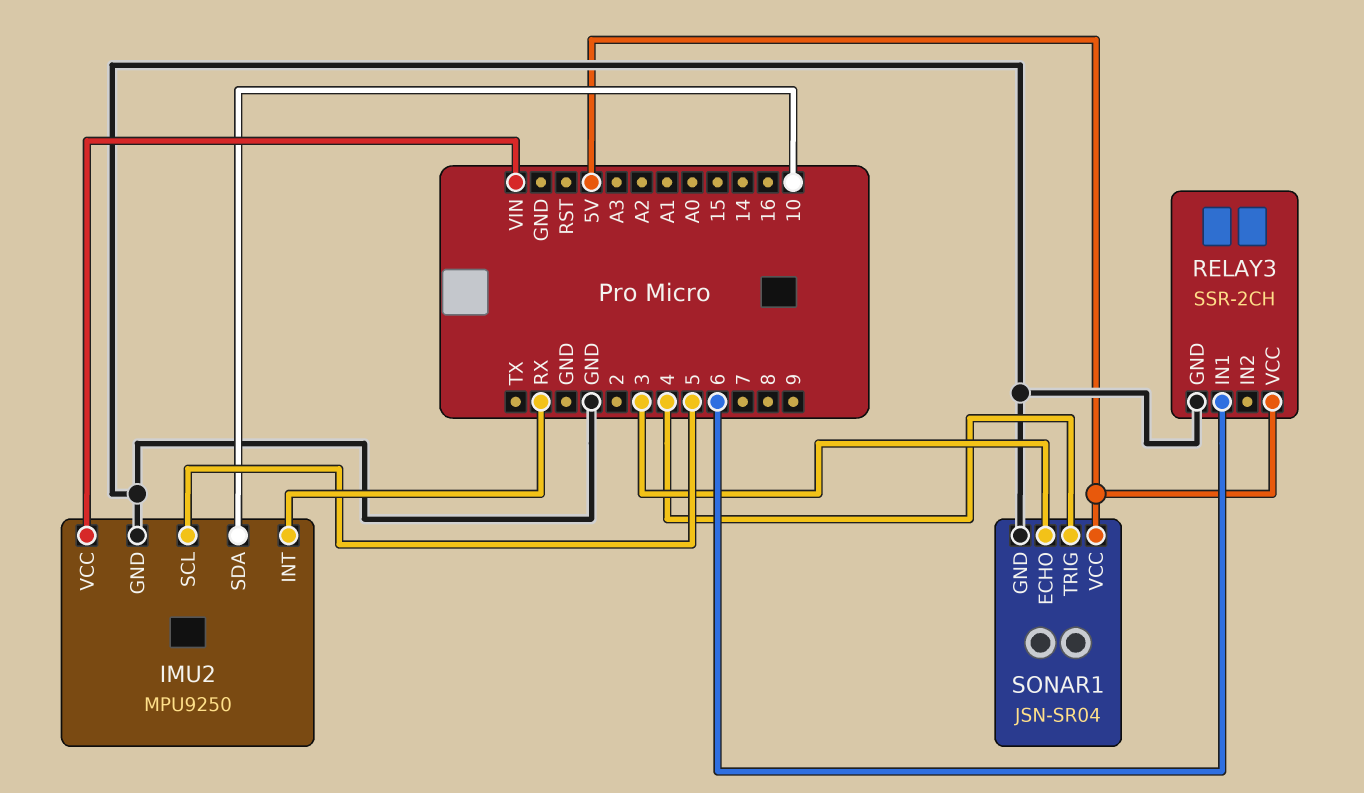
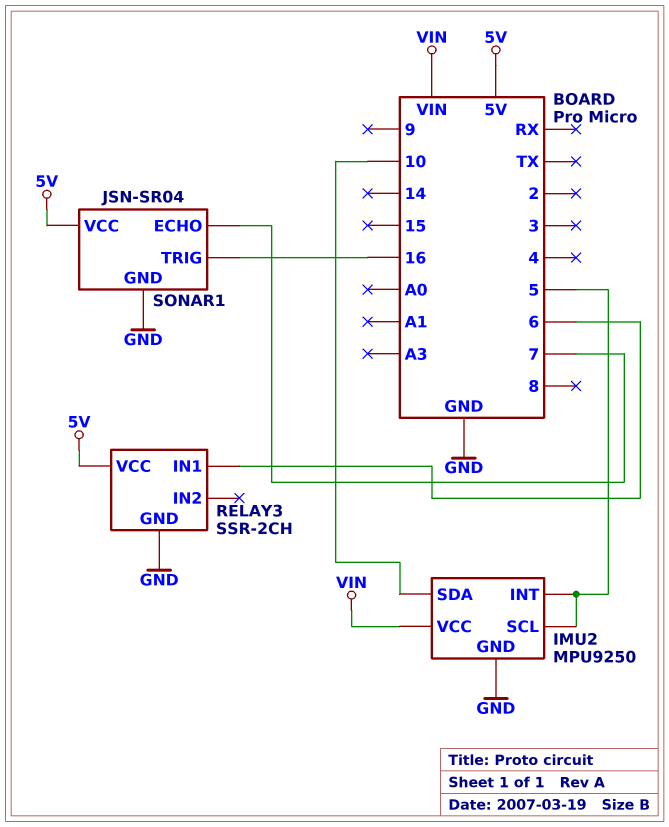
IMU2 pin INT: RX -> 5
SONAR1 pin ECHO: 3 -> 7
SONAR1 pin TRIG: 4 -> 16

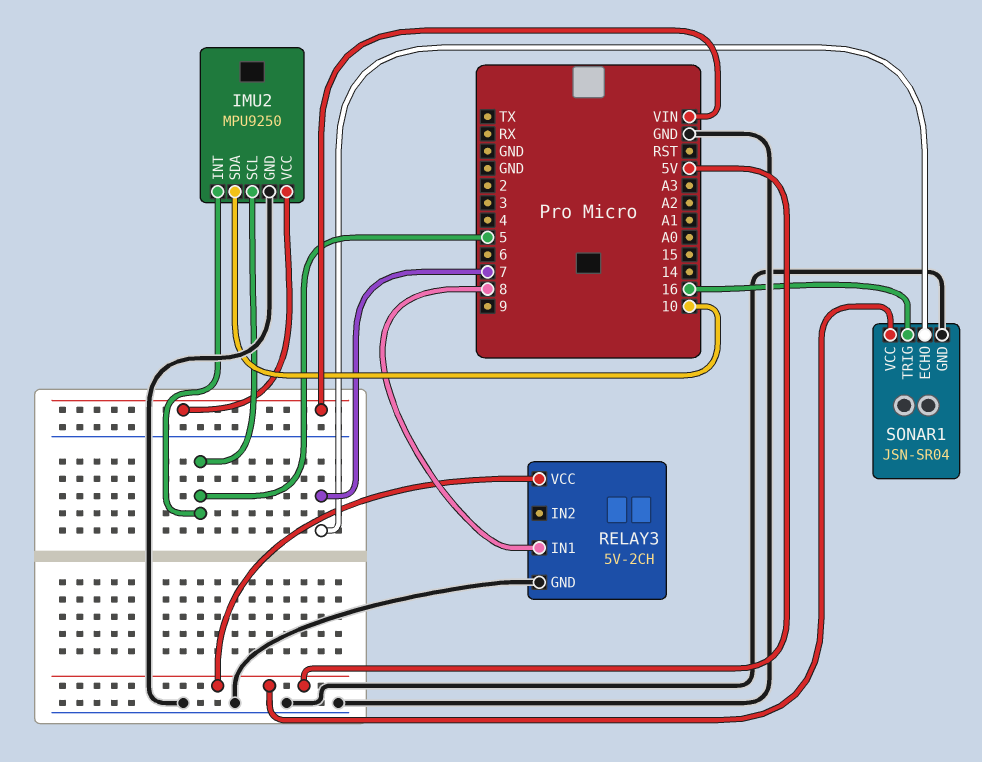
RELAY3: SSR-2CH -> 5V-2CH
RELAY3 pin IN1: 6 -> 8

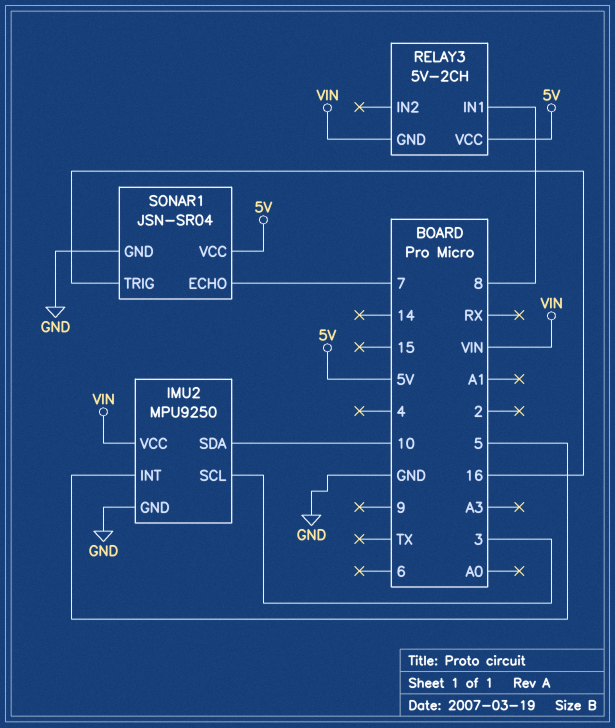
IMU2 pin SCL: 5 -> 3
RELAY3 pin GND: GND -> VIN

